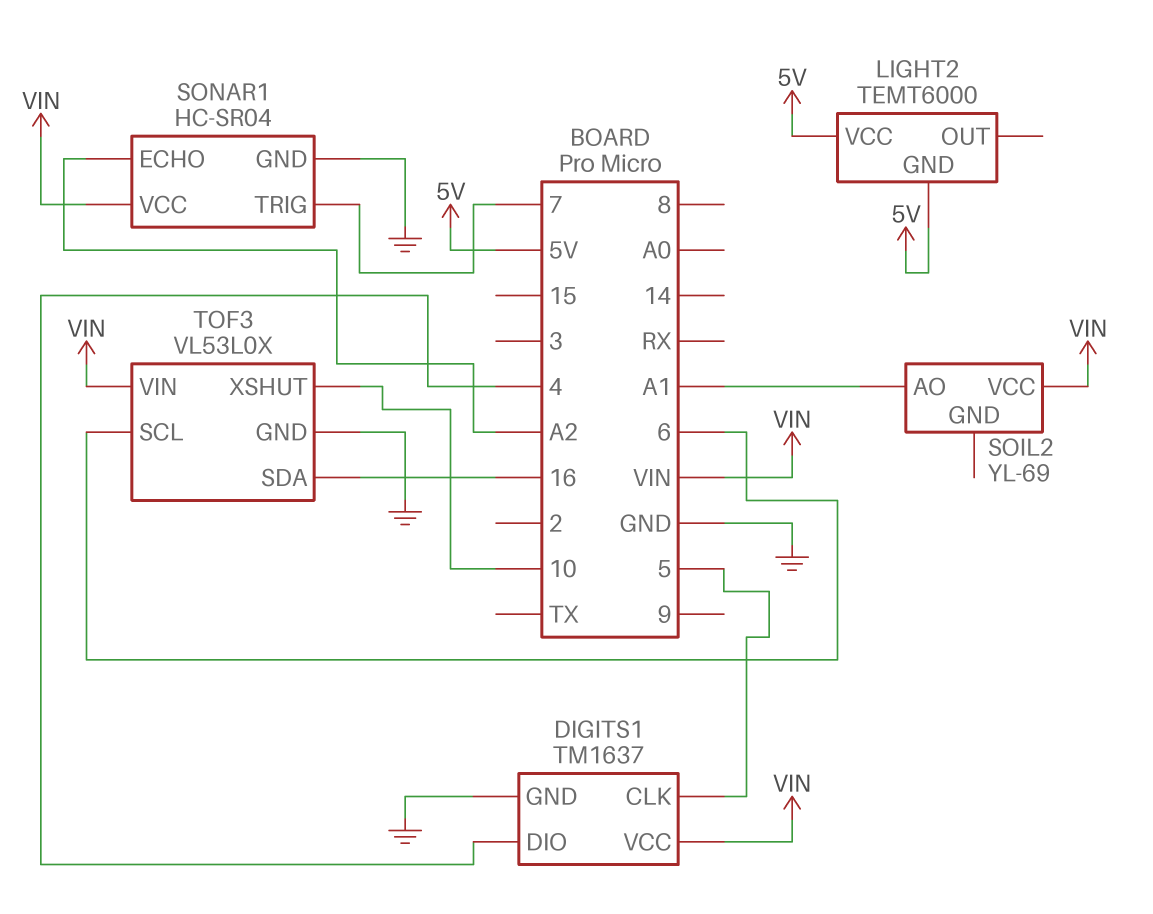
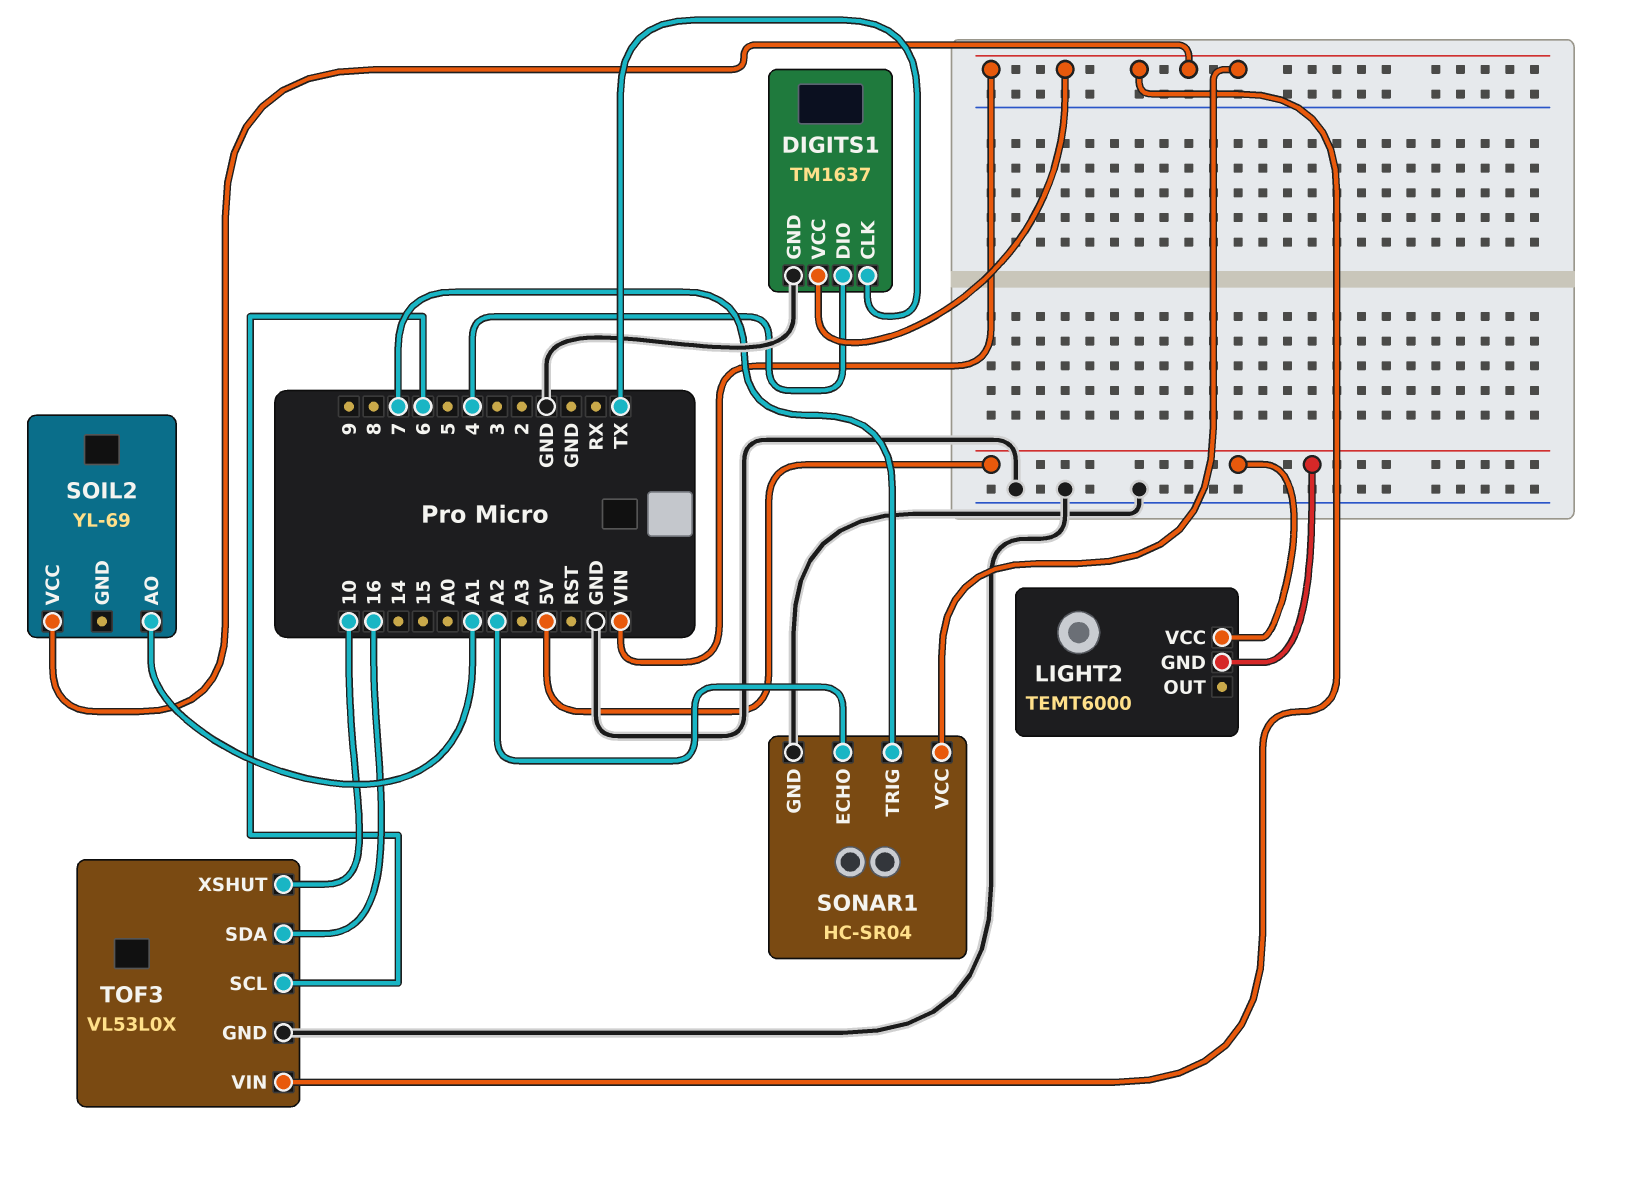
DIGITS1 pin CLK: 5 -> TX

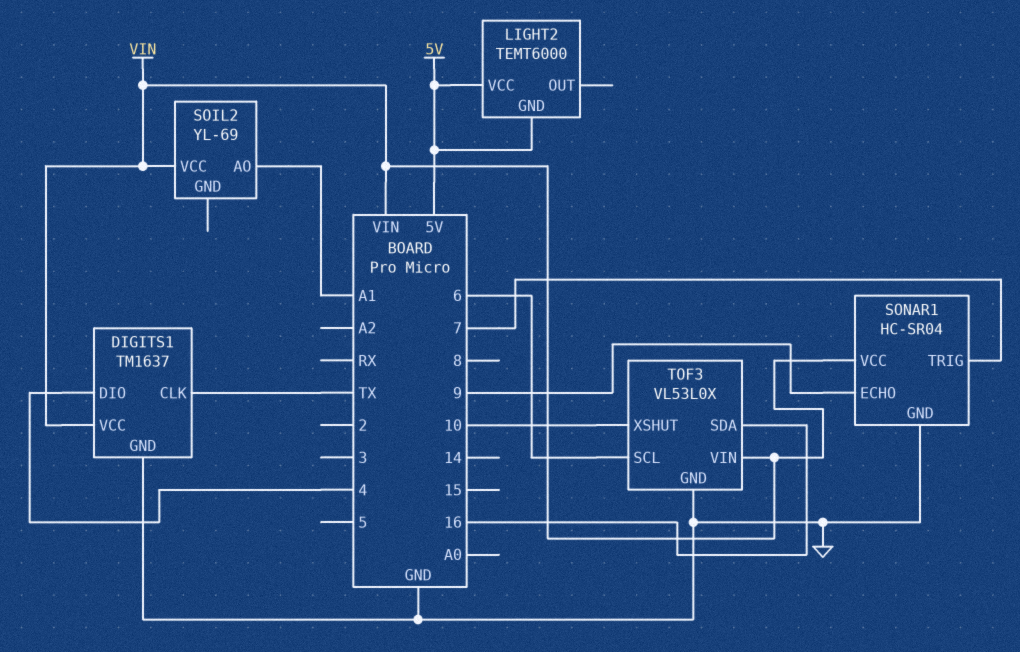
SONAR1 pin ECHO: A2 -> 9

